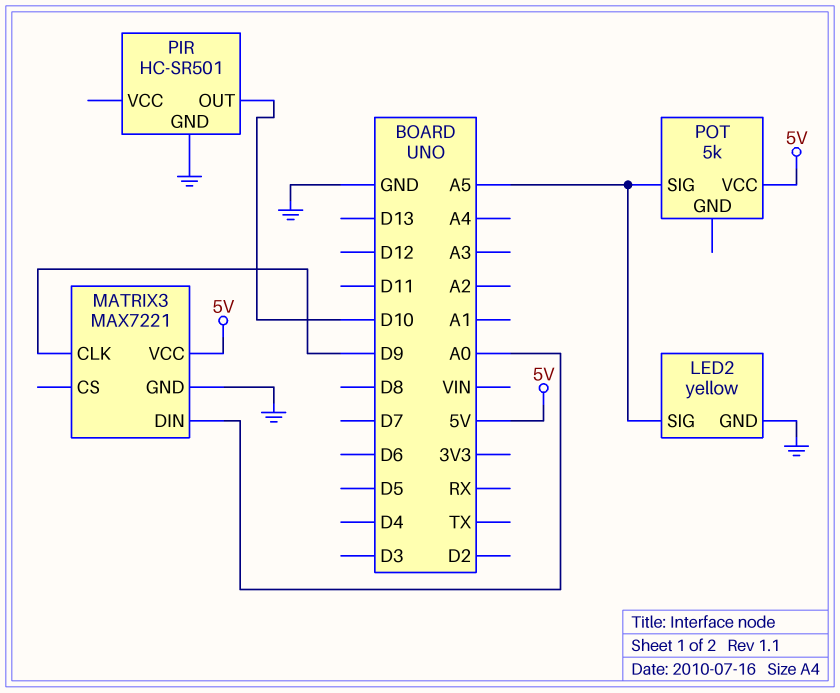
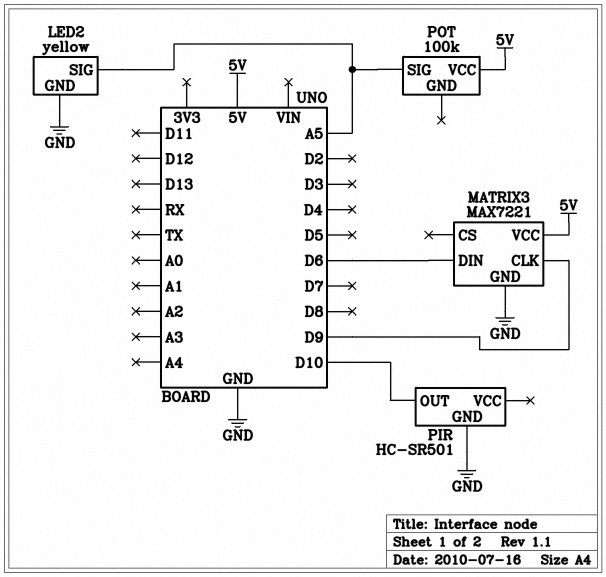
MATRIX3 pin DIN: A0 -> D6
POT: 5k -> 100k

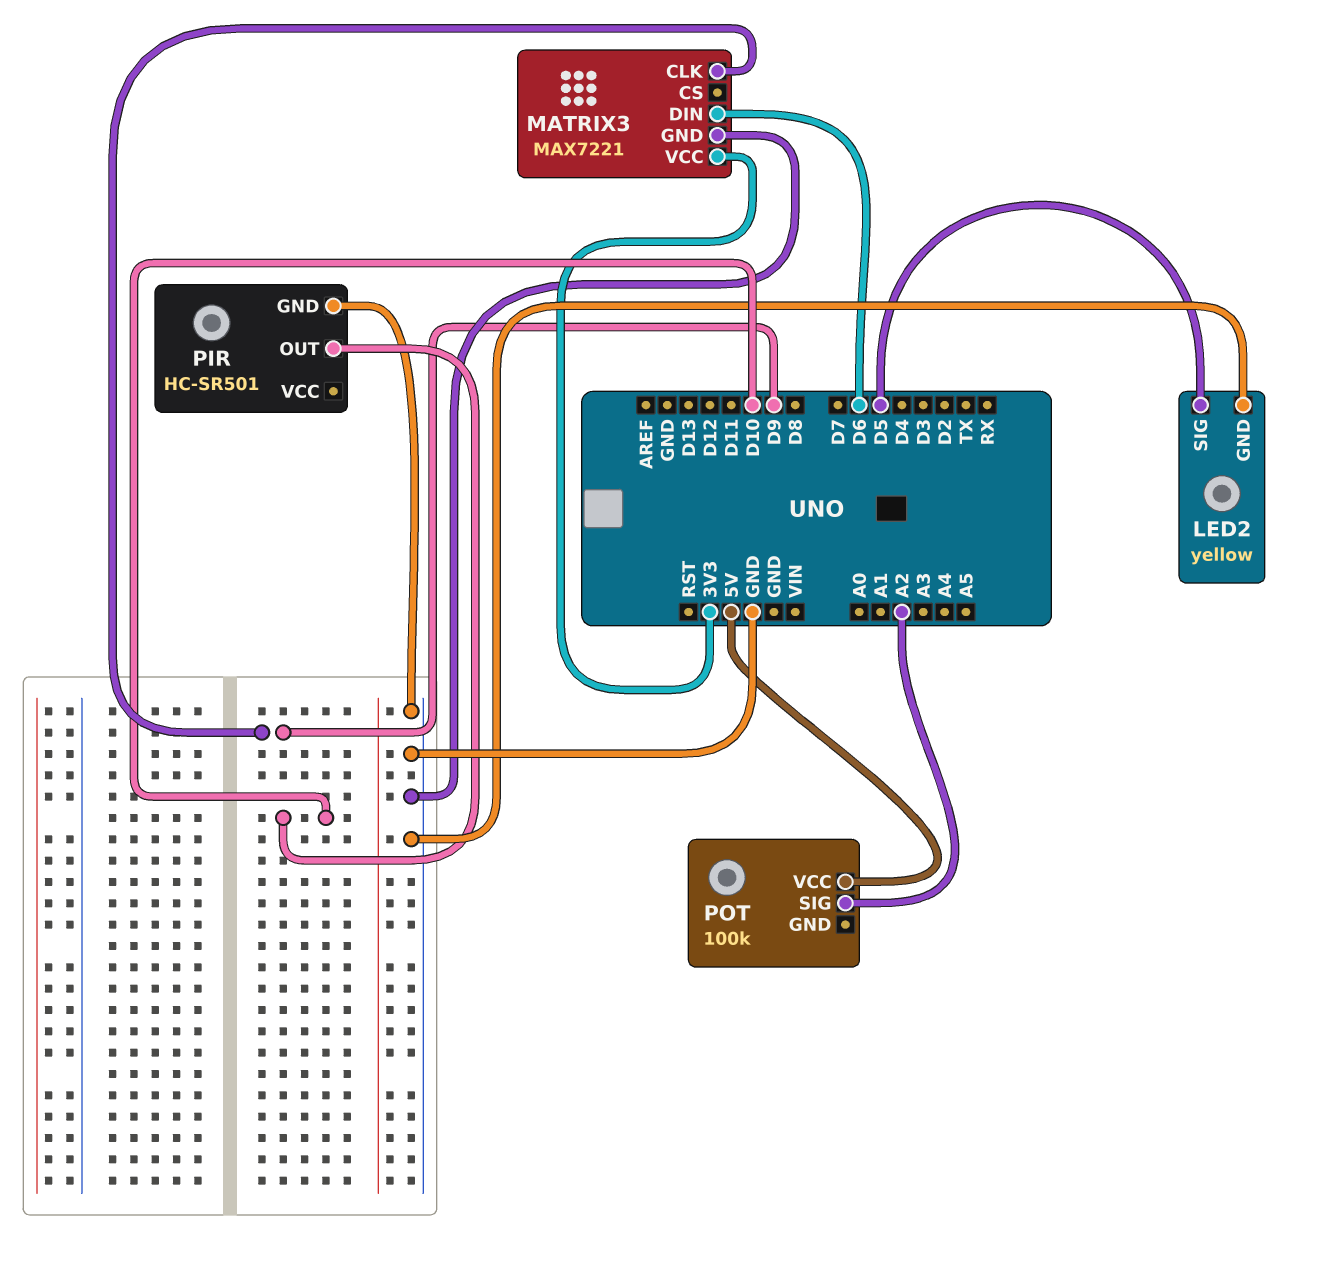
LED2 pin SIG: A5 -> D5
MATRIX3 pin VCC: 5V -> 3V3
POT pin SIG: A5 -> A2

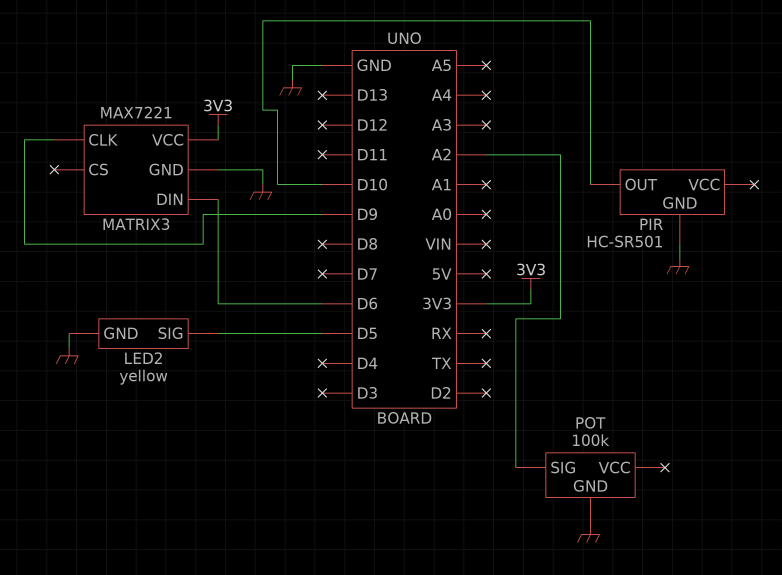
POT pin GND: none -> GND
POT pin VCC: 5V -> none

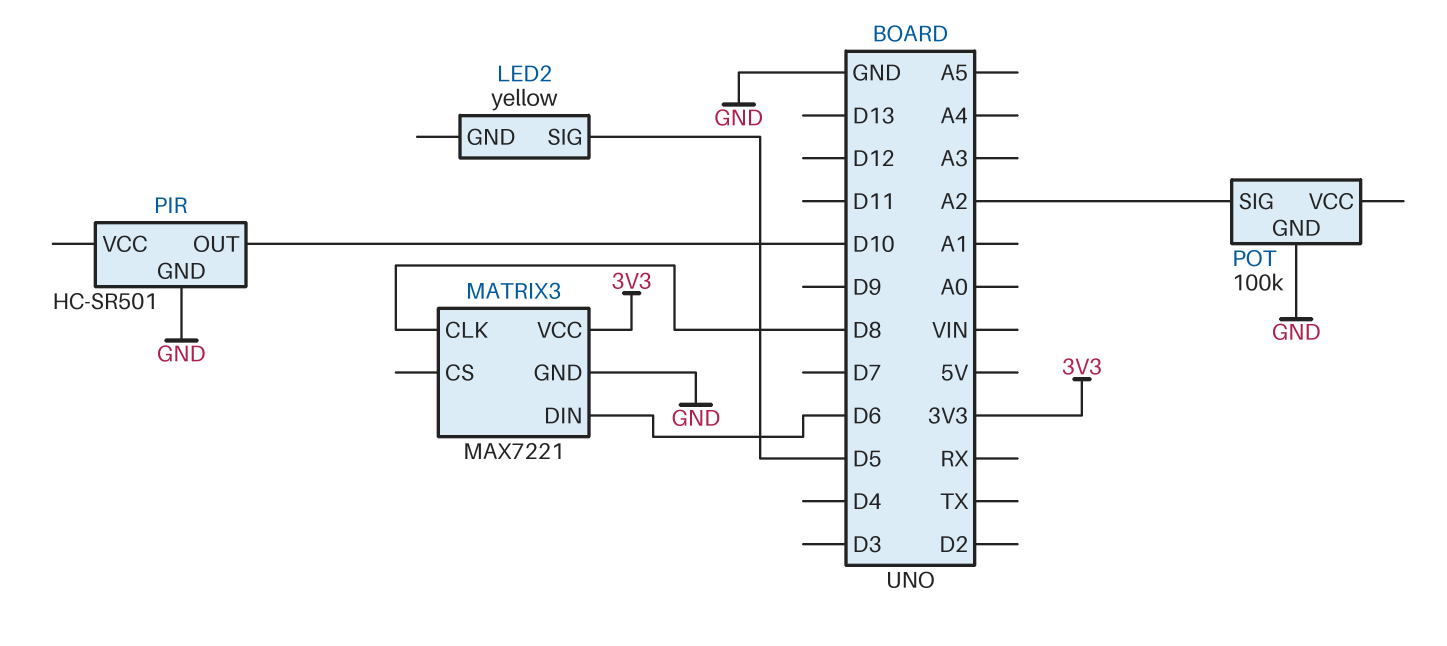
LED2 pin GND: GND -> none
MATRIX3 pin CLK: D9 -> D8

